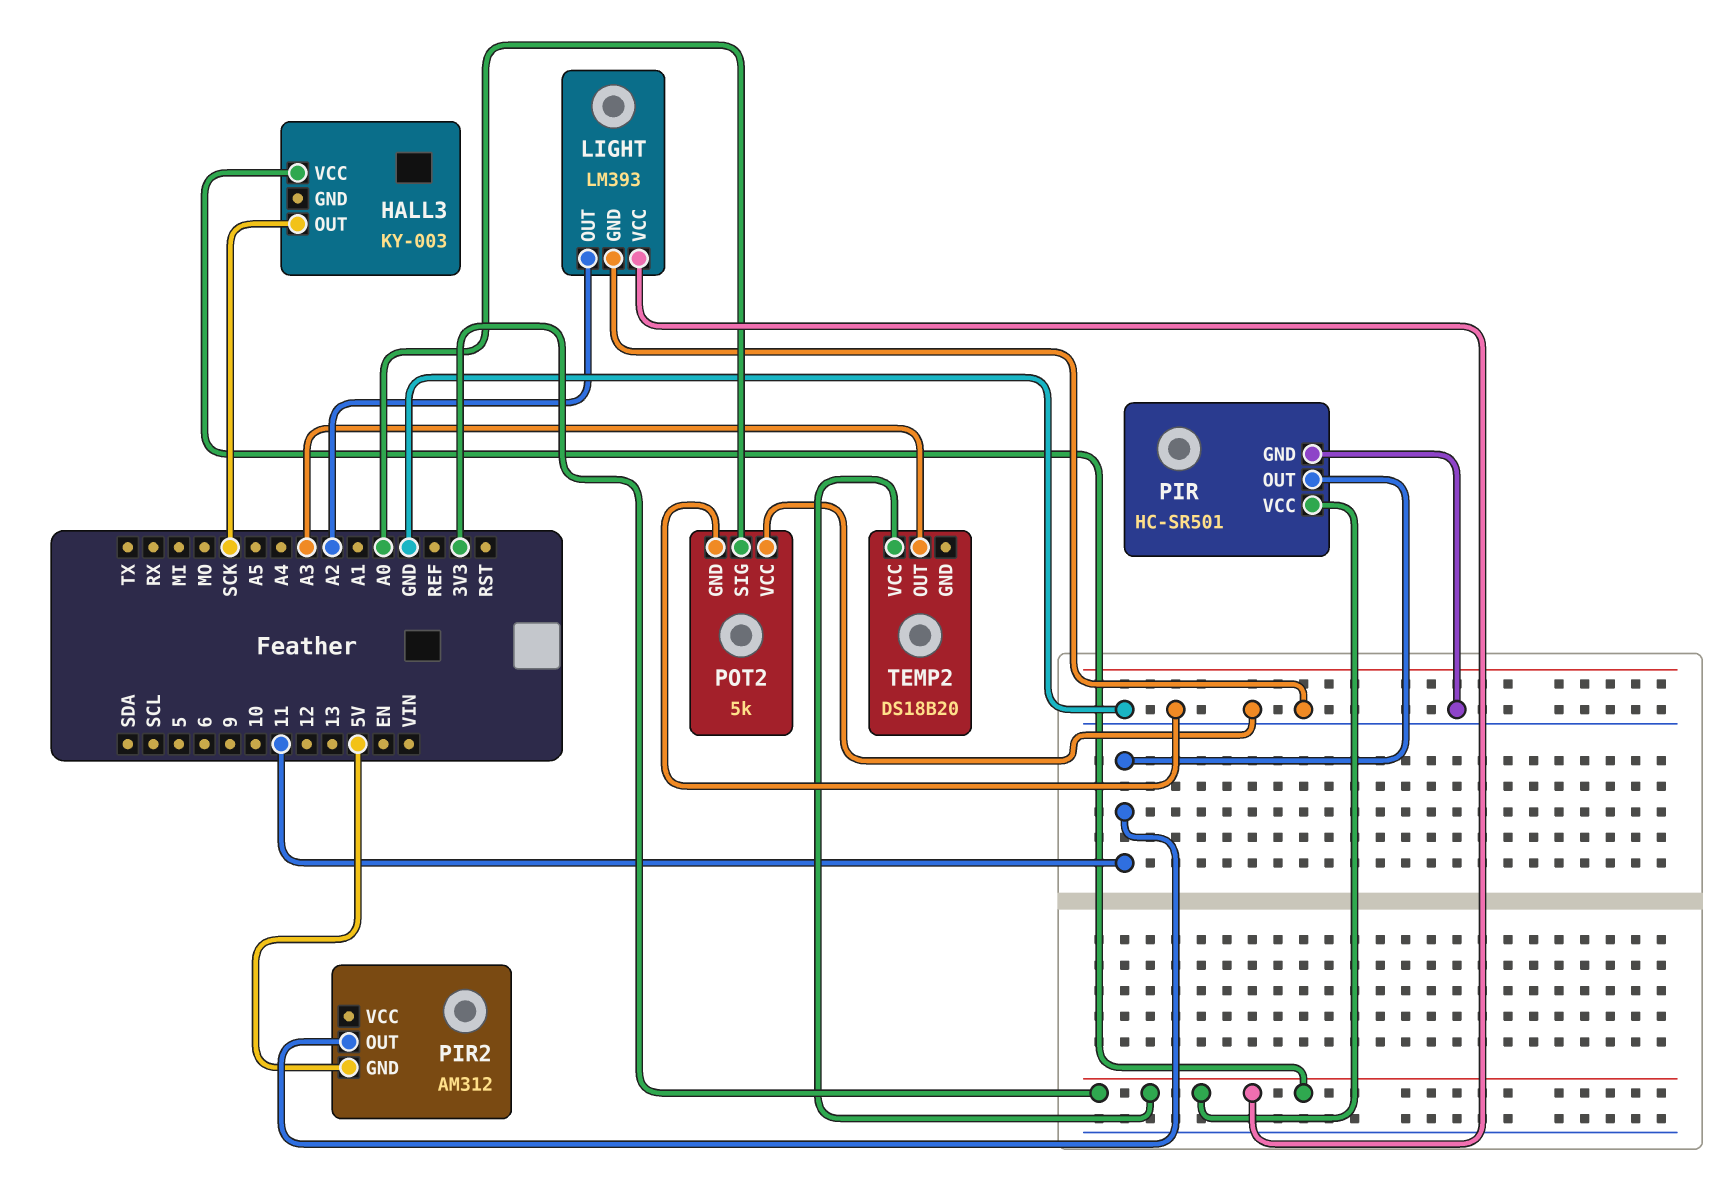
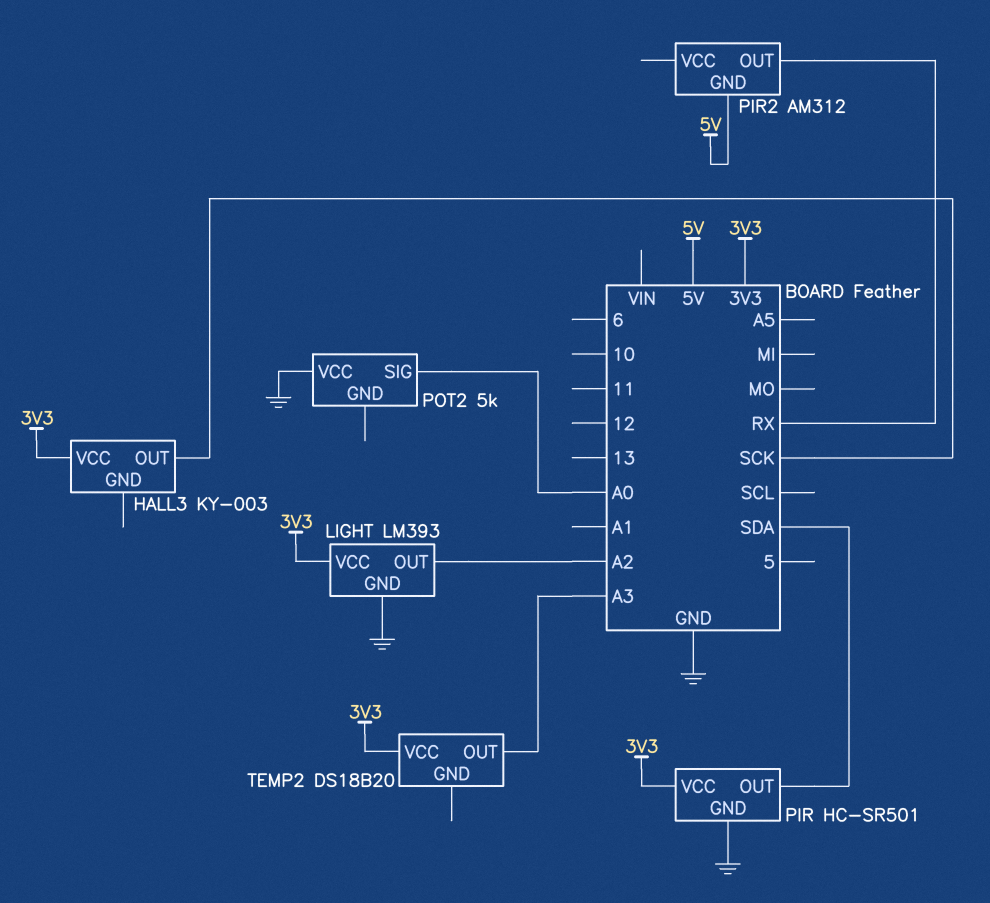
PIR pin OUT: 11 -> SDA
PIR2 pin OUT: 11 -> RX
POT2 pin GND: GND -> none

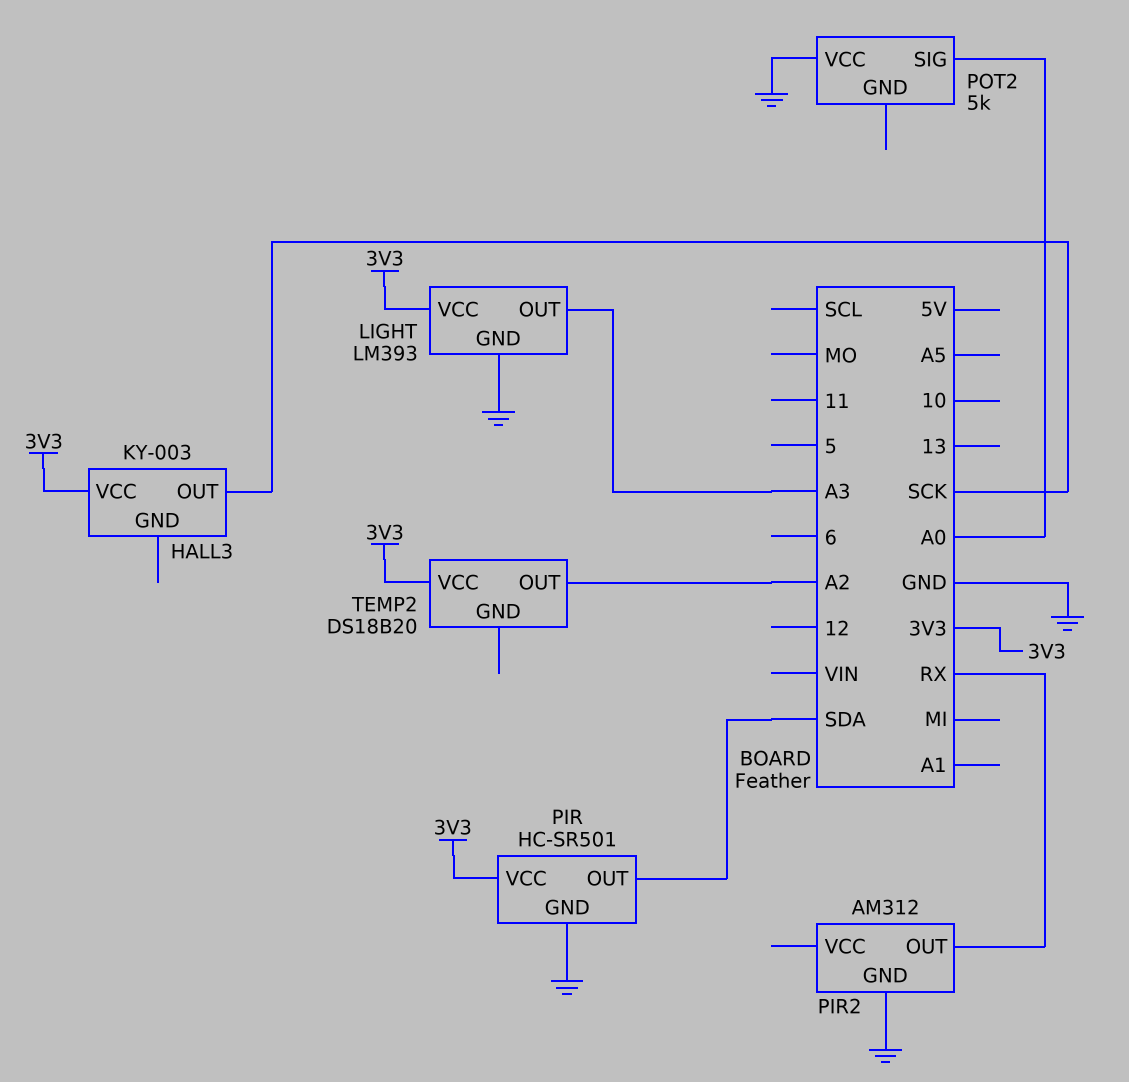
LIGHT pin OUT: A2 -> A3
PIR2 pin GND: 5V -> GND
TEMP2 pin OUT: A3 -> A2

